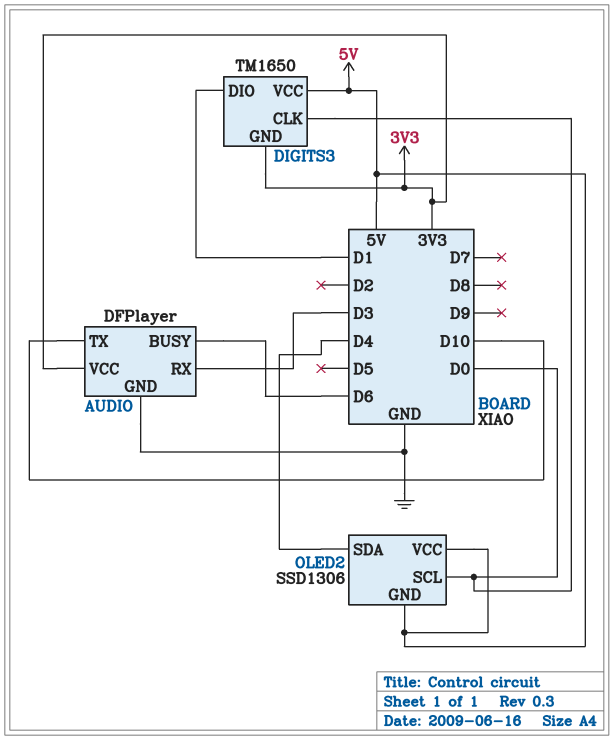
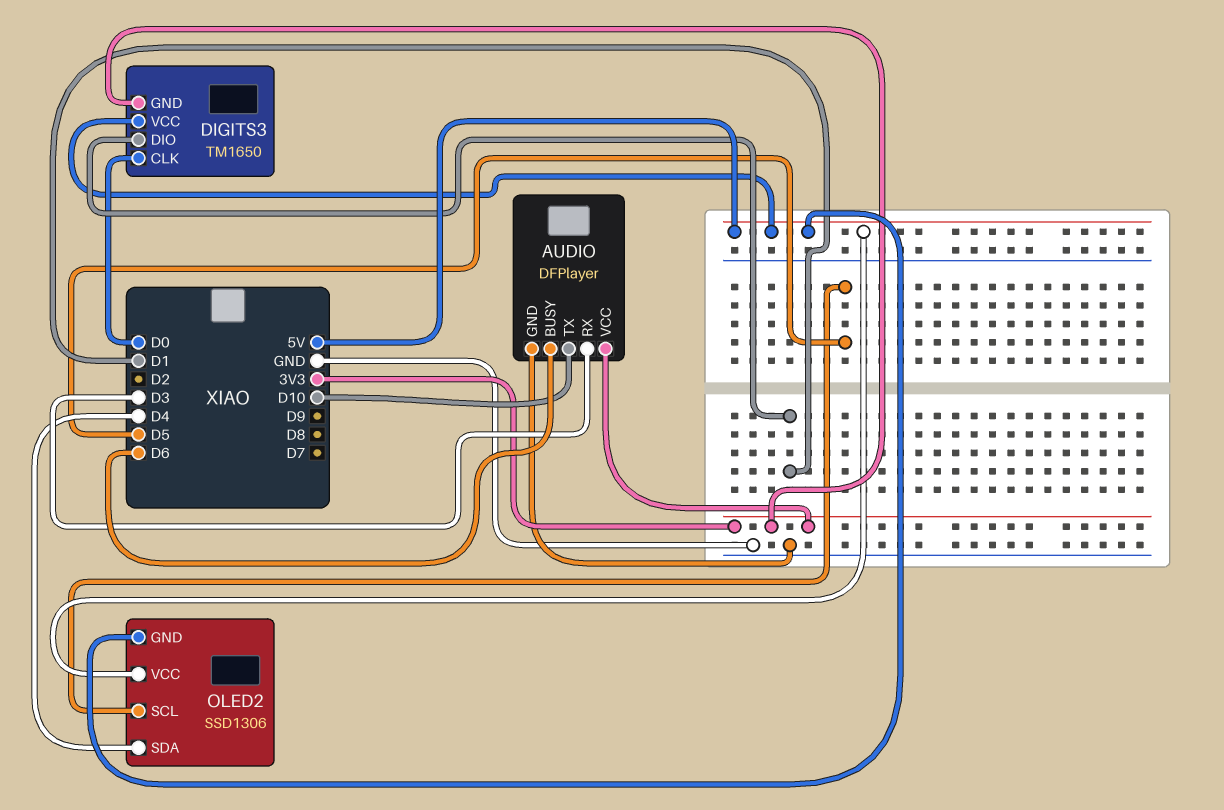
OLED2 pin SCL: D0 -> D5

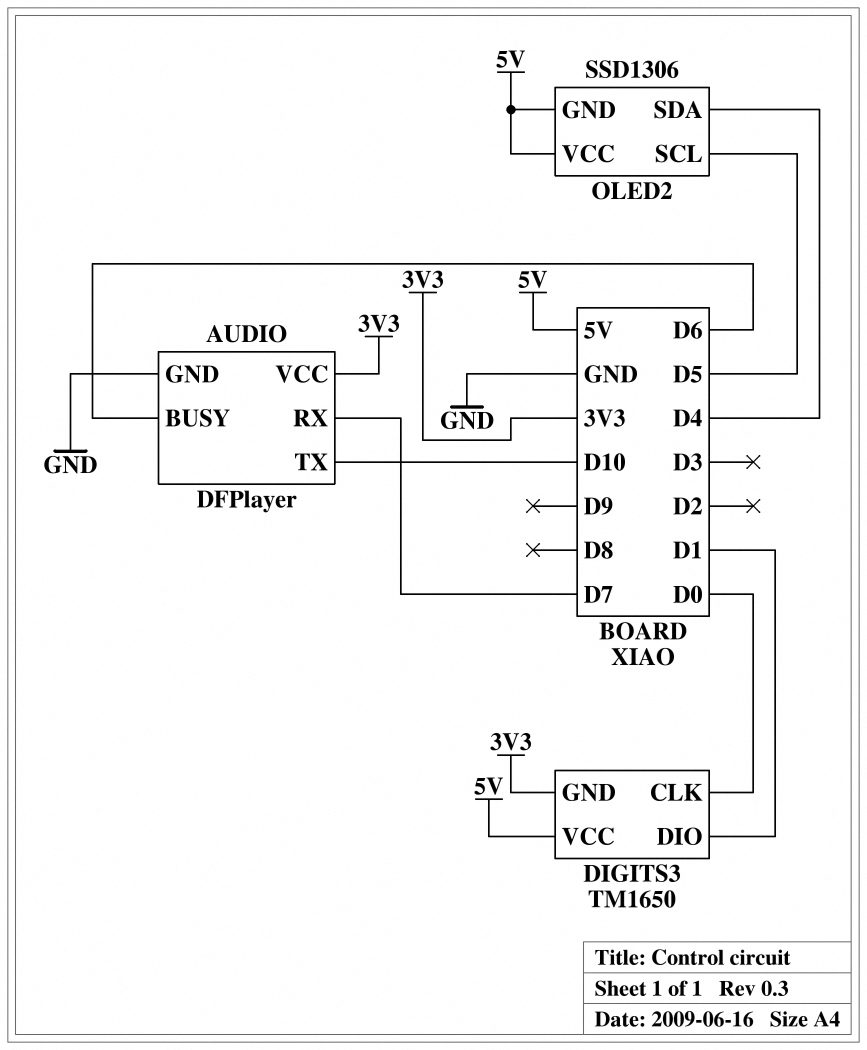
AUDIO pin RX: D3 -> D7

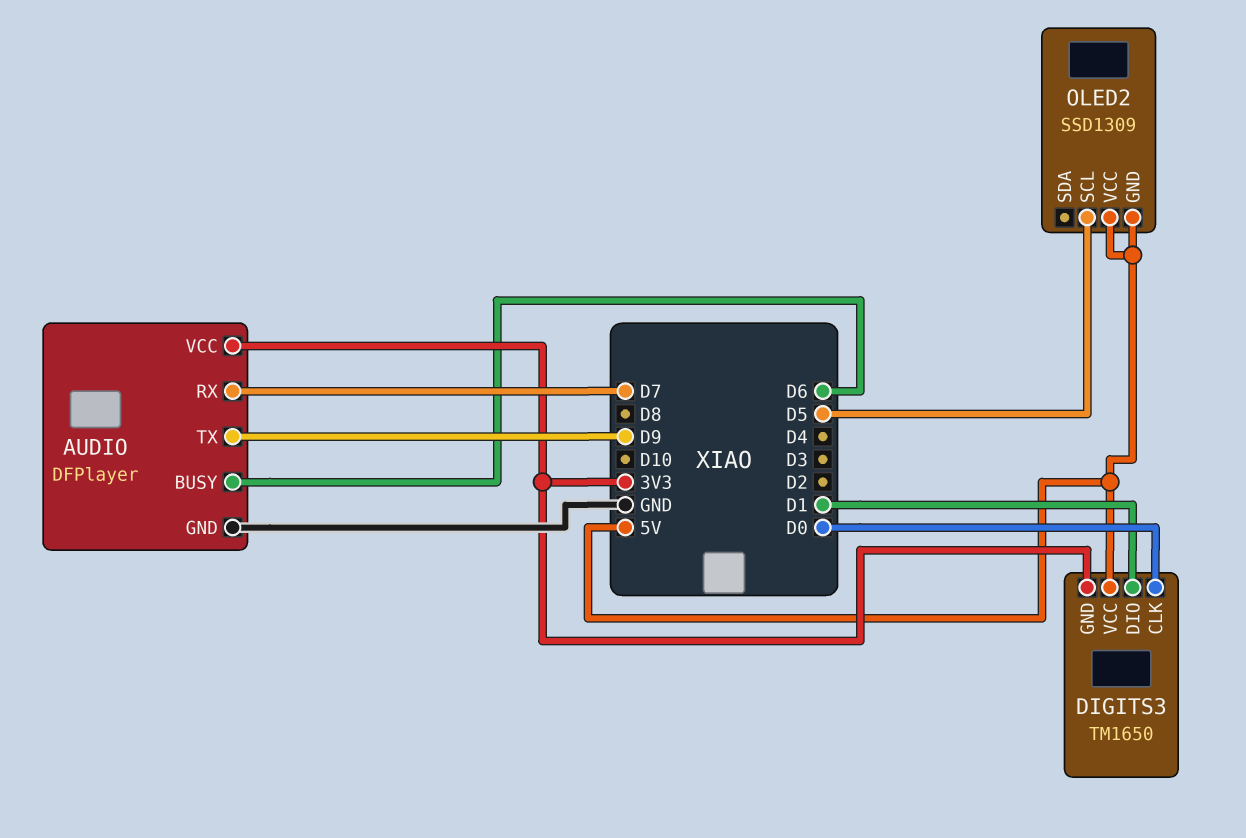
AUDIO pin TX: D10 -> D9
OLED2: SSD1306 -> SSD1309
OLED2 pin SDA: D4 -> none

